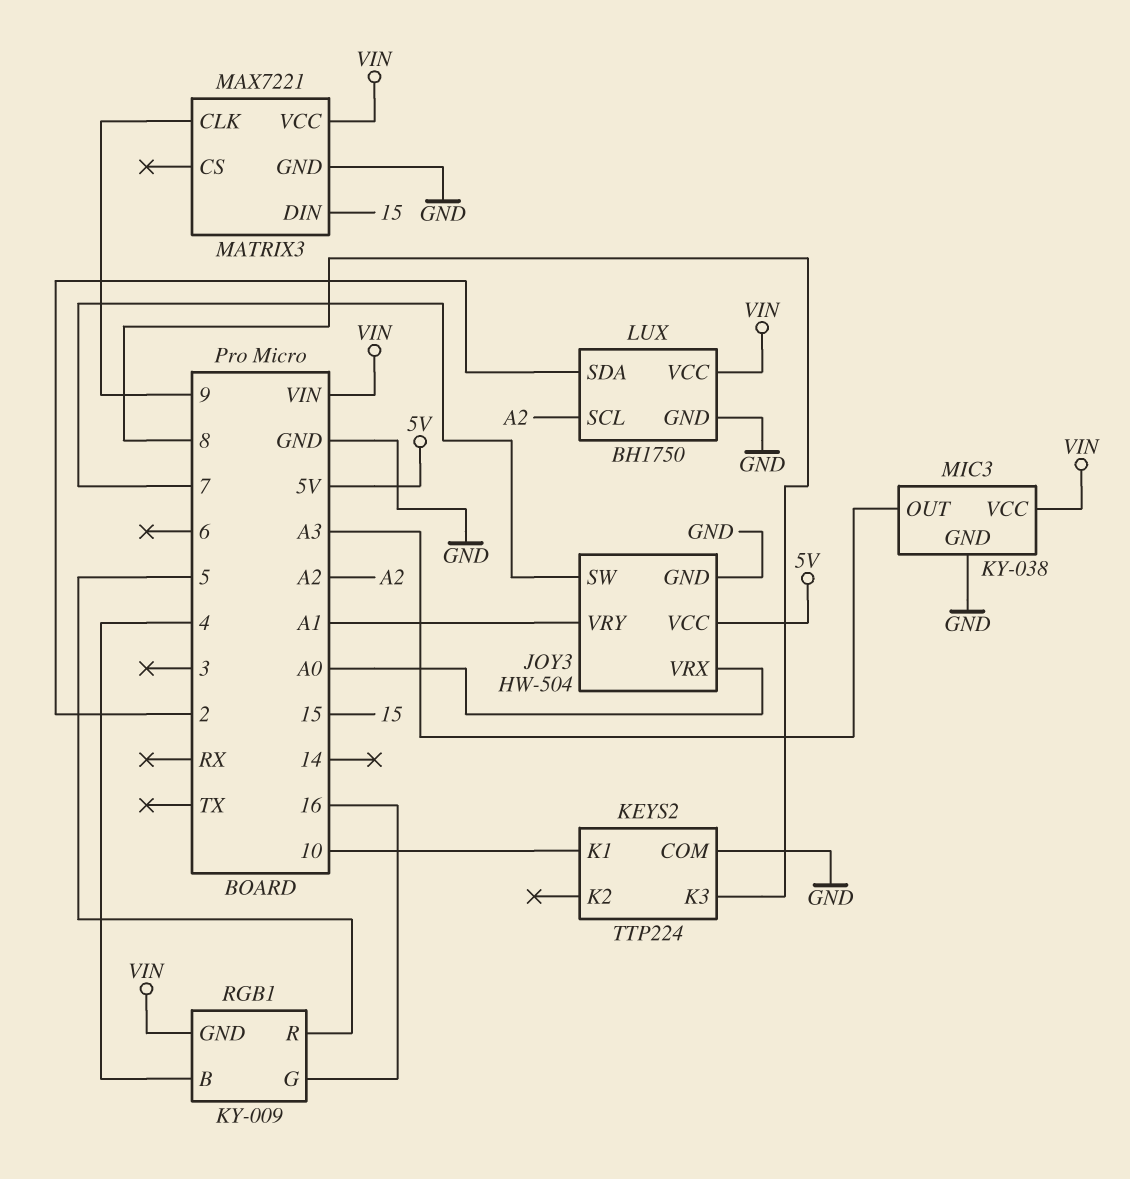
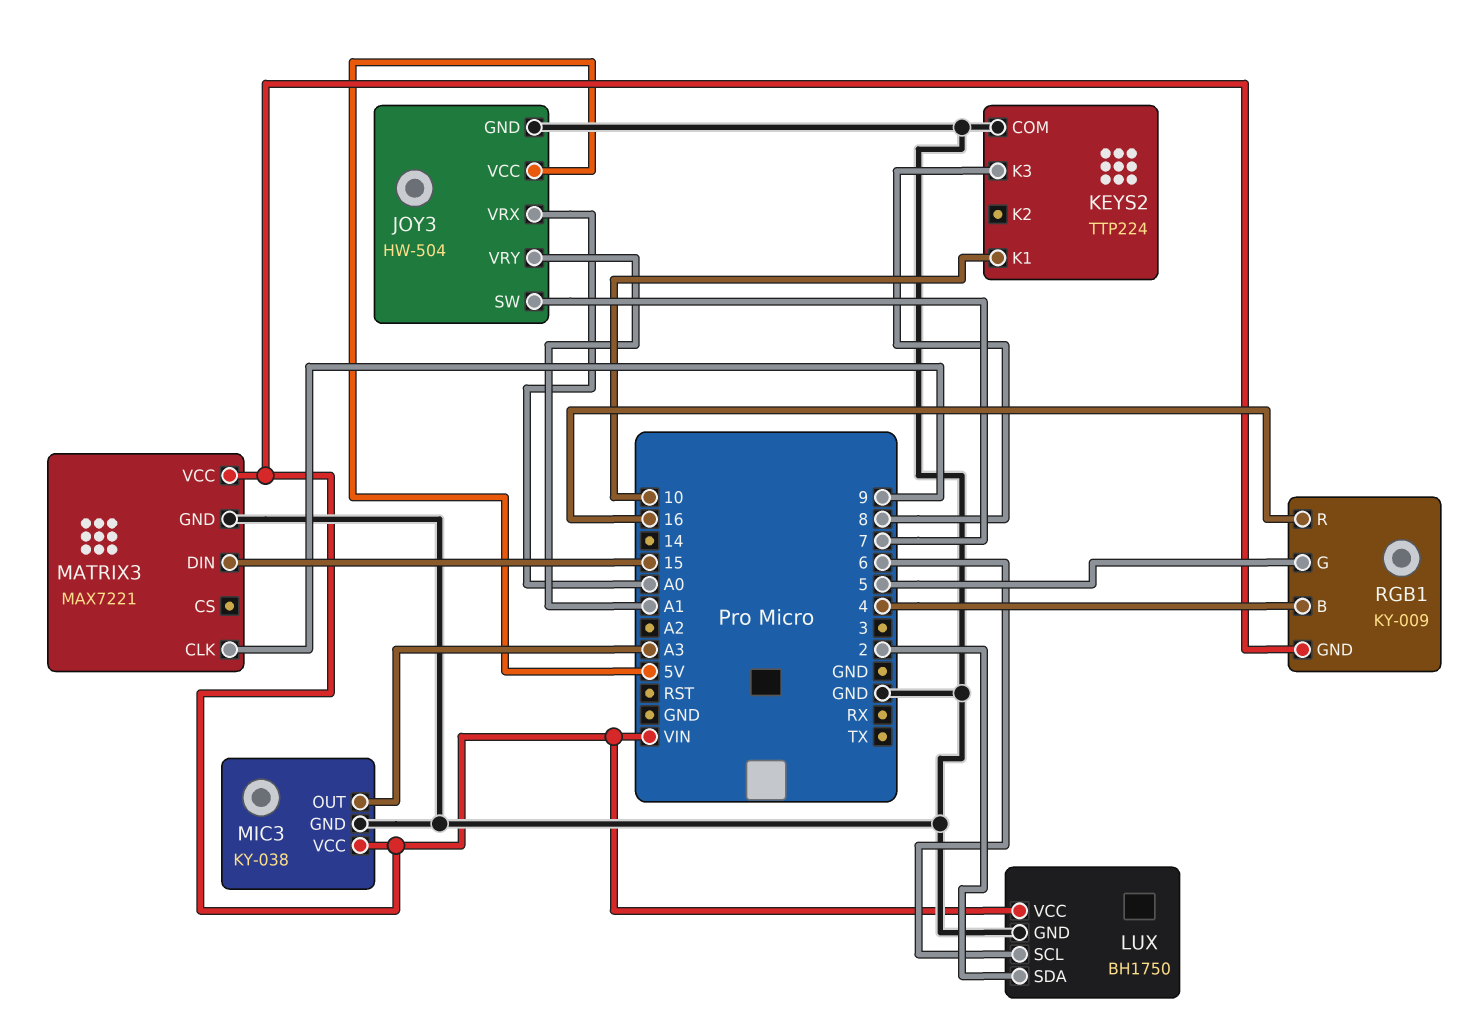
LUX pin SCL: A2 -> 6
RGB1 pin G: 16 -> 5
RGB1 pin R: 5 -> 16

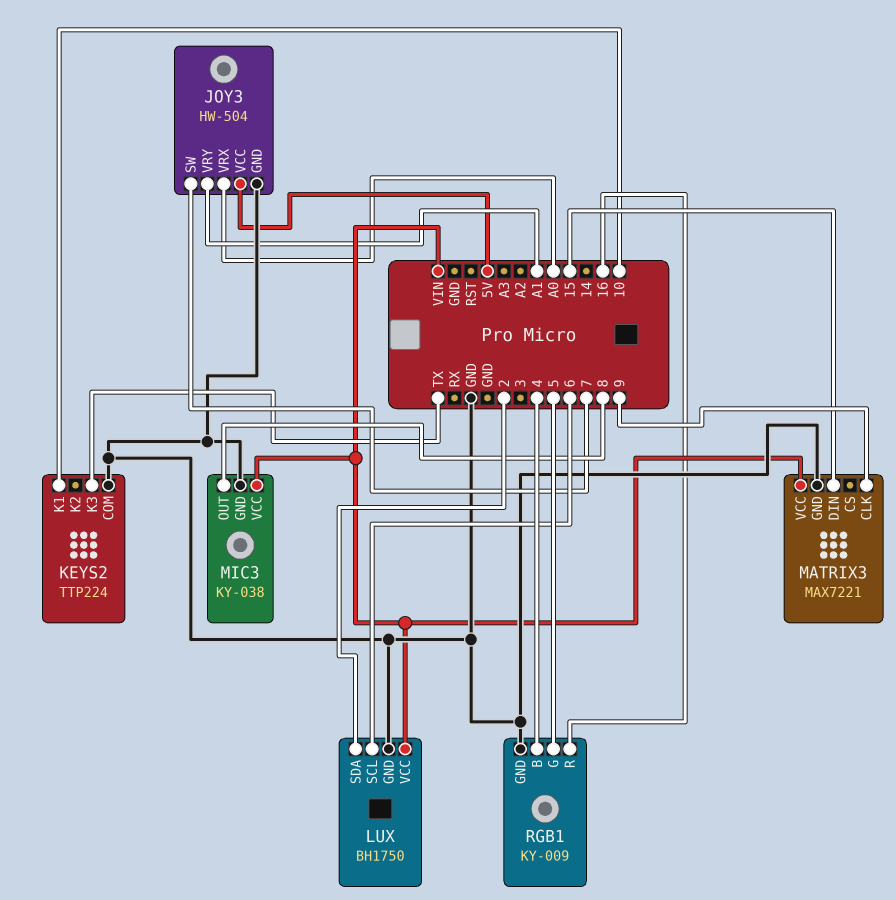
KEYS2 pin K3: 8 -> TX
MIC3 pin OUT: A3 -> 8
RGB1 pin GND: VIN -> GND

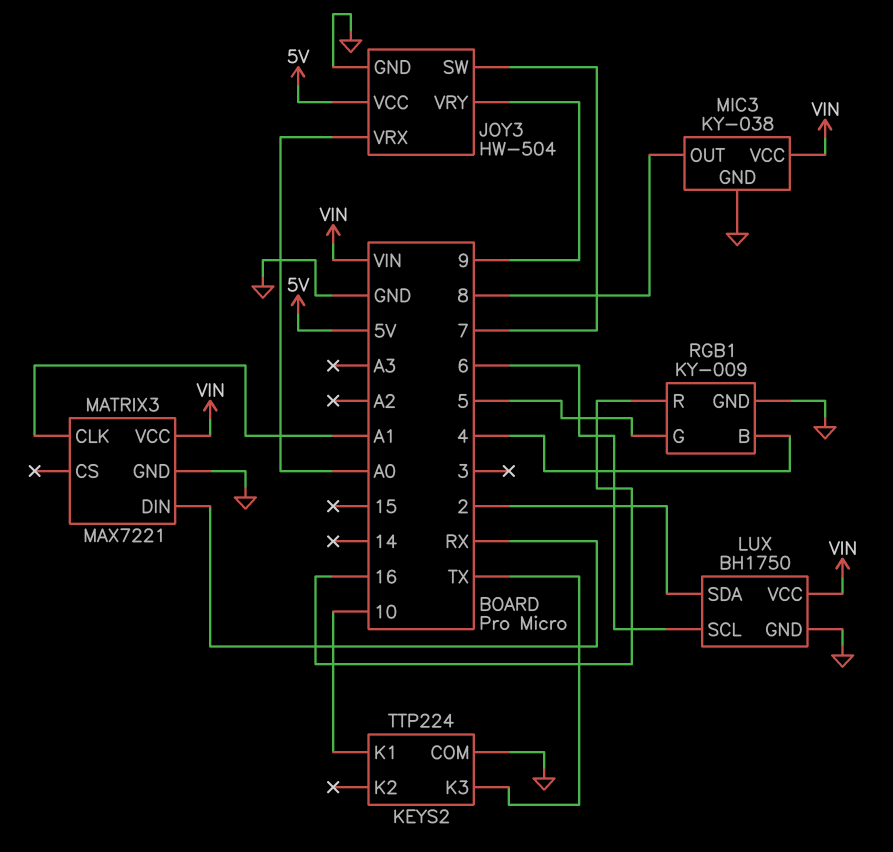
JOY3 pin VRY: A1 -> 9
MATRIX3 pin CLK: 9 -> A1
MATRIX3 pin DIN: 15 -> RX

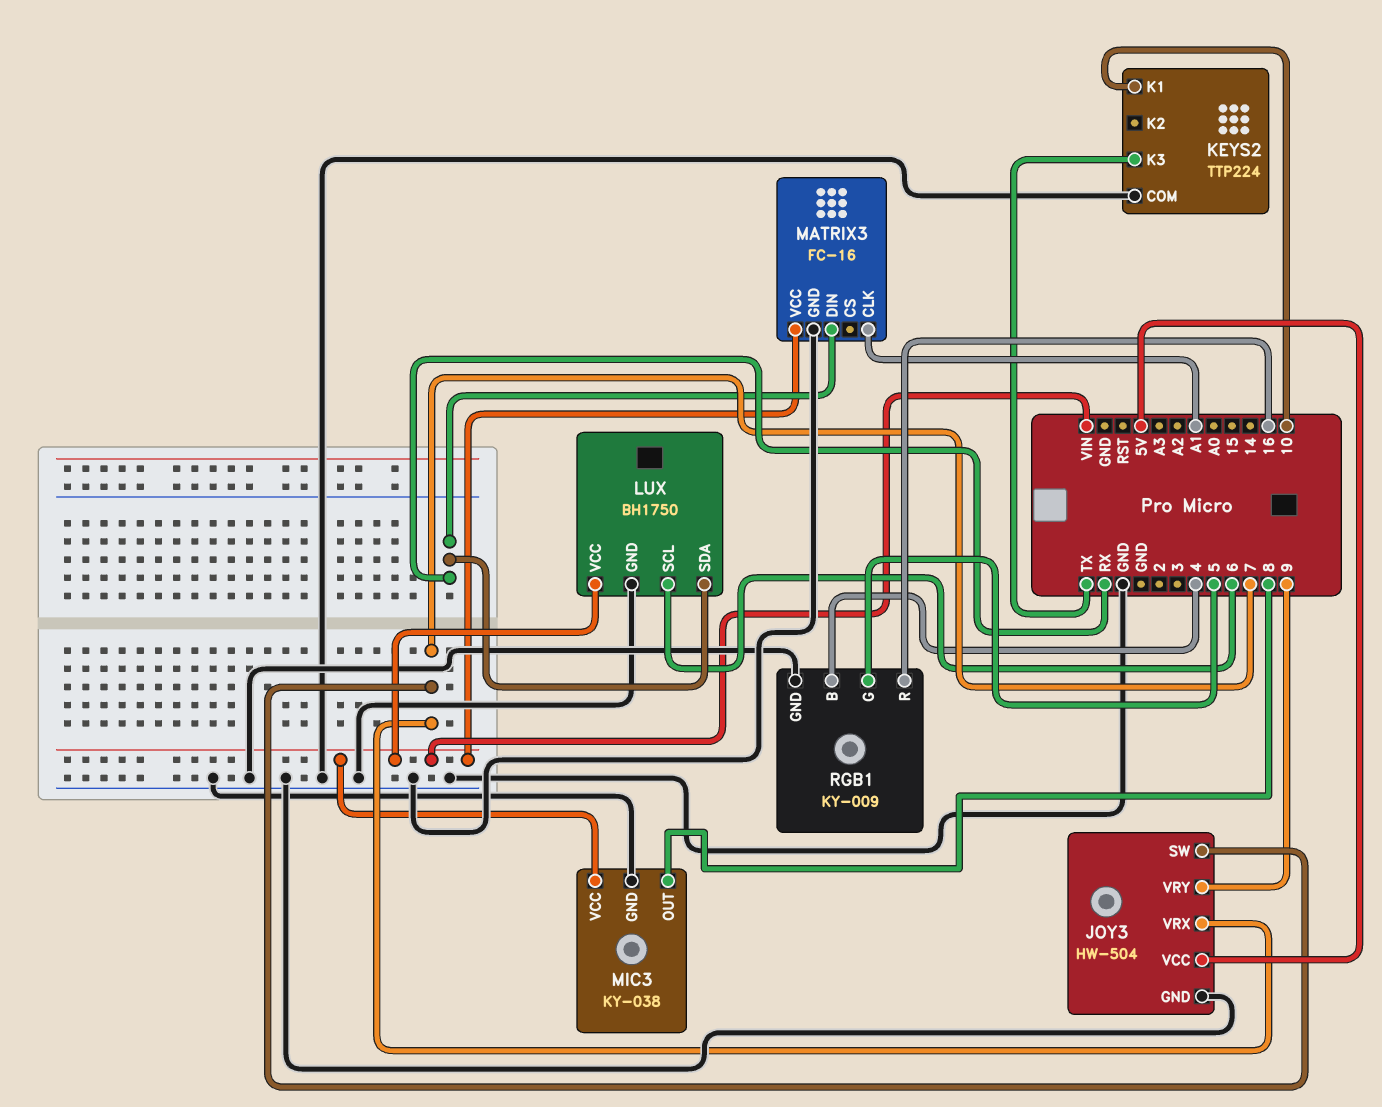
JOY3 pin VRX: A0 -> 7
LUX pin SDA: 2 -> RX
MATRIX3: MAX7221 -> FC-16

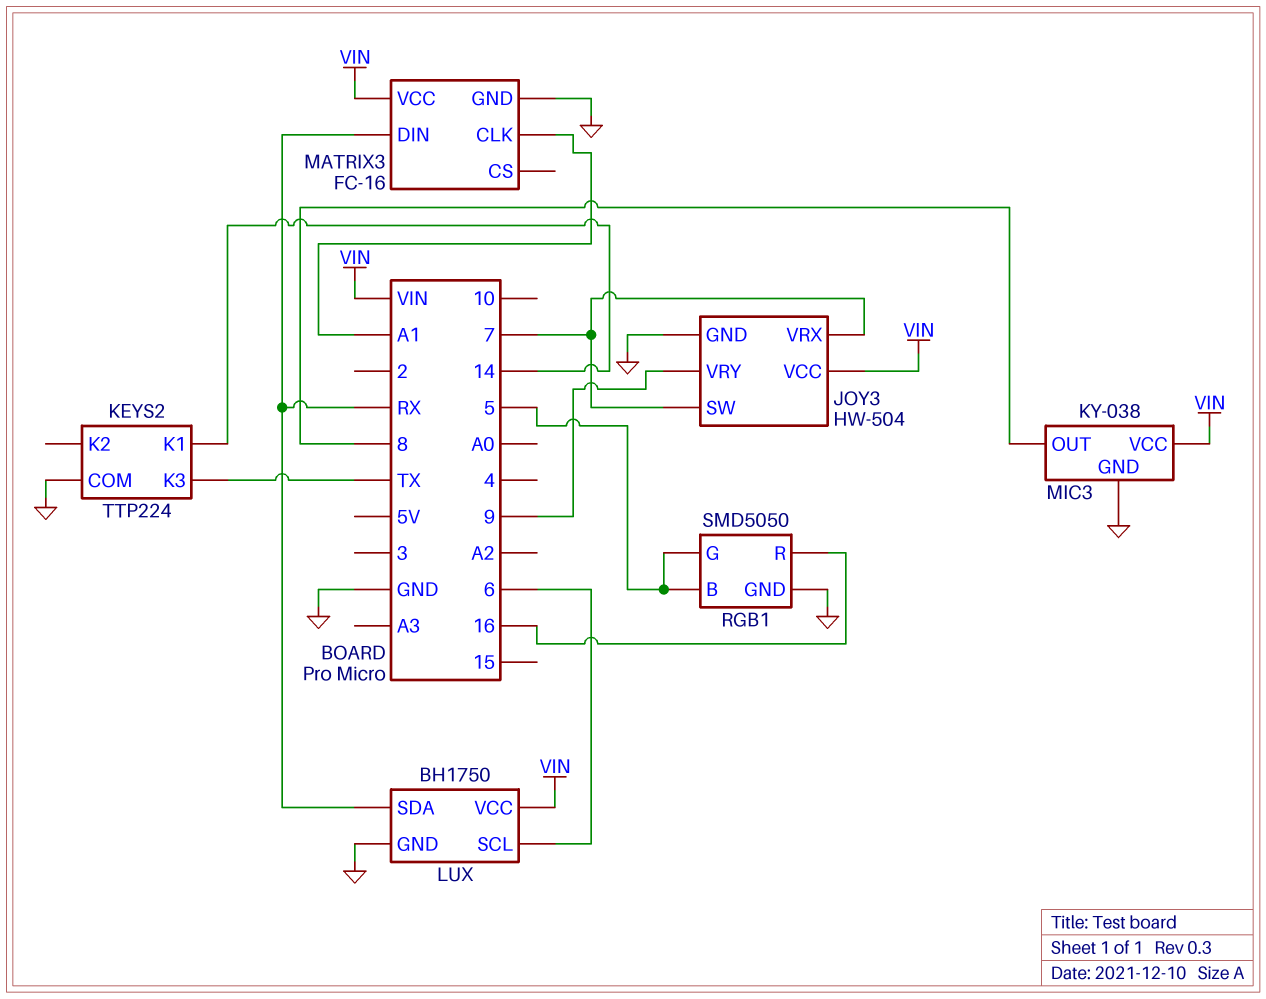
JOY3 pin VCC: 5V -> VIN
KEYS2 pin K1: 10 -> 14
RGB1: KY-009 -> SMD5050
RGB1 pin B: 4 -> 5

